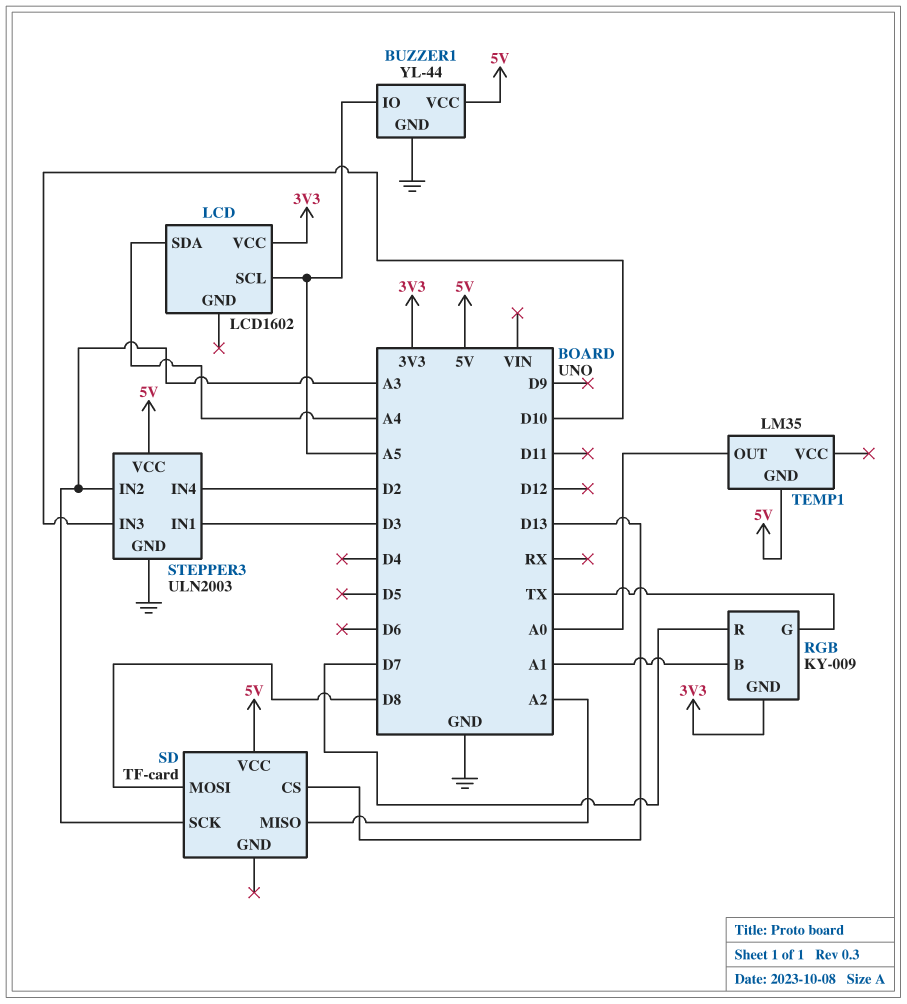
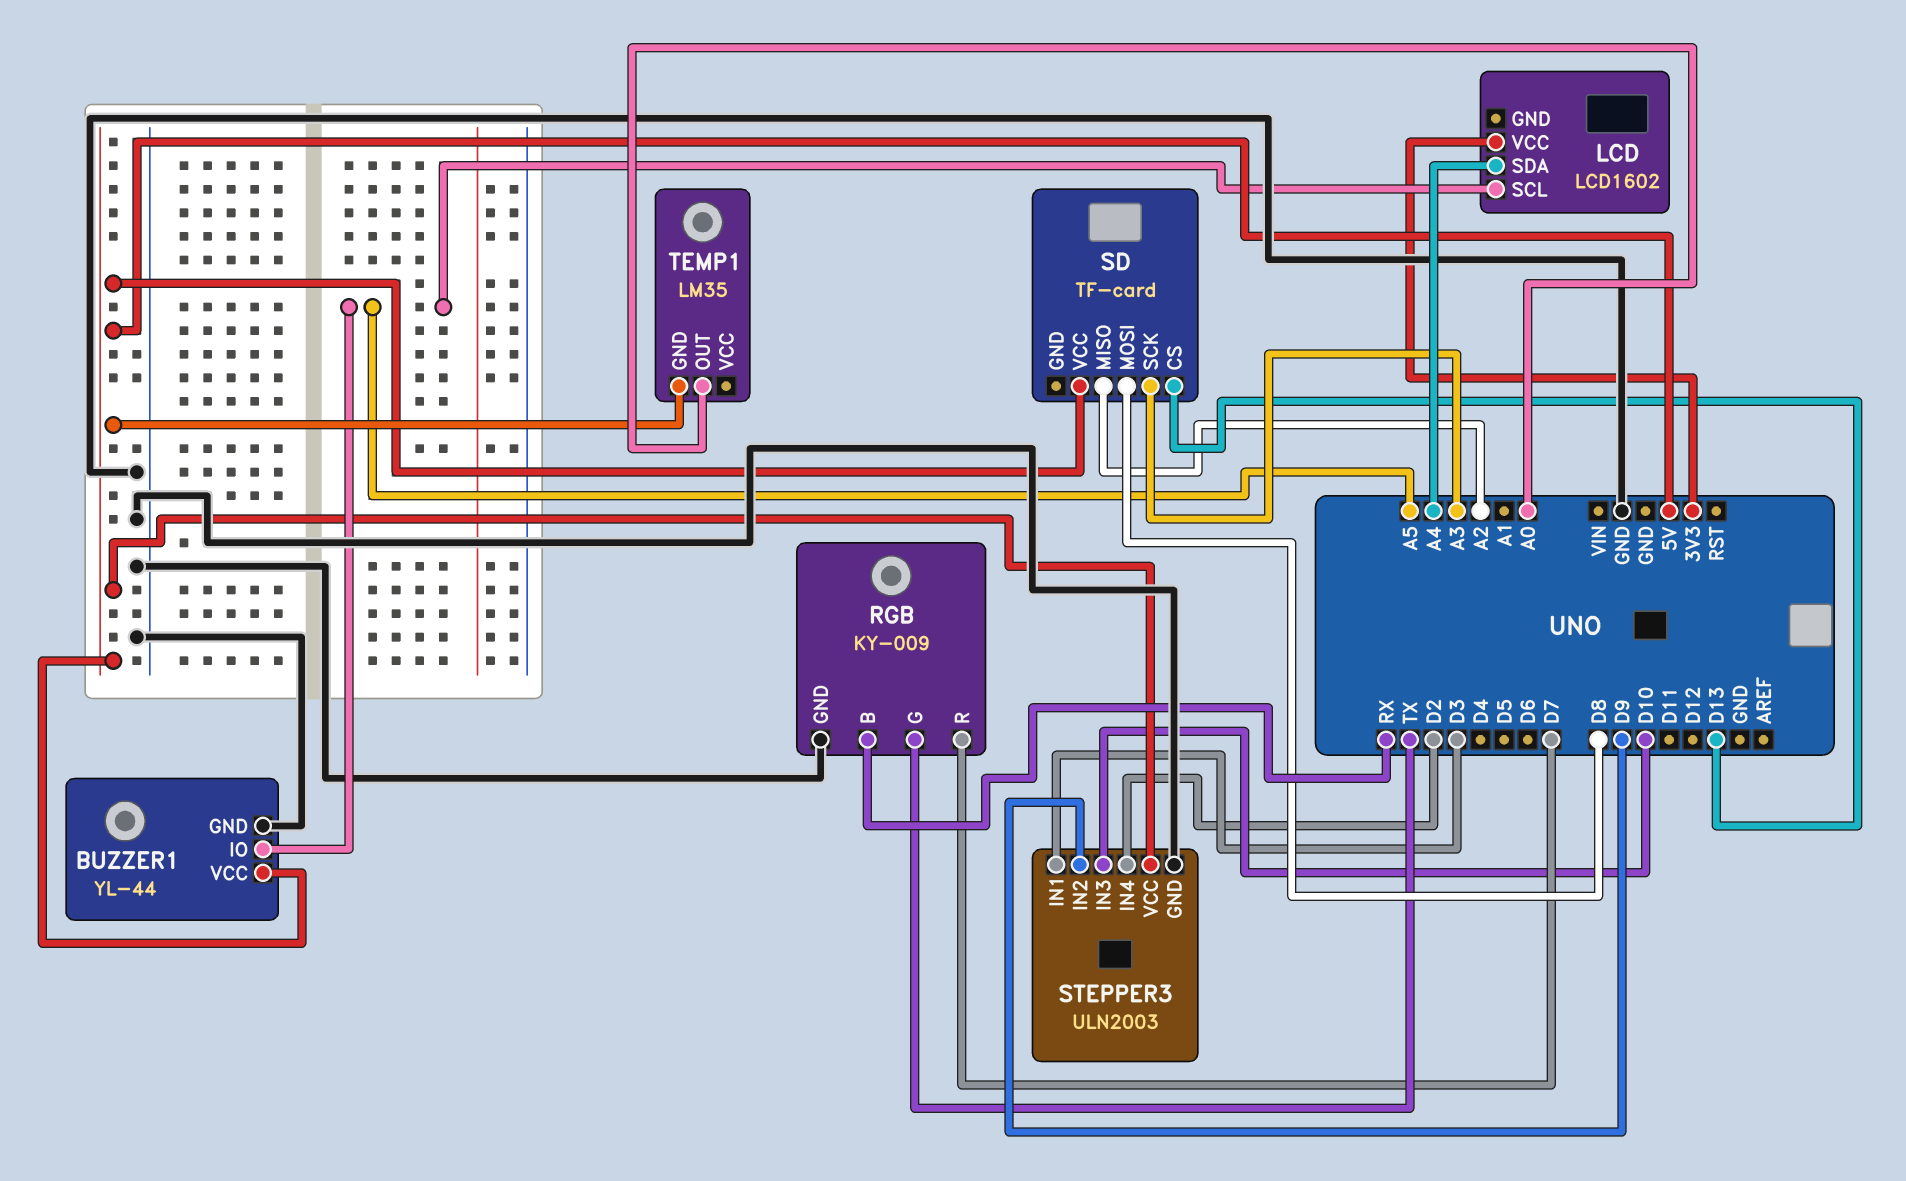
RGB pin B: A1 -> RX
RGB pin GND: 3V3 -> GND
STEPPER3 pin IN2: A3 -> D9

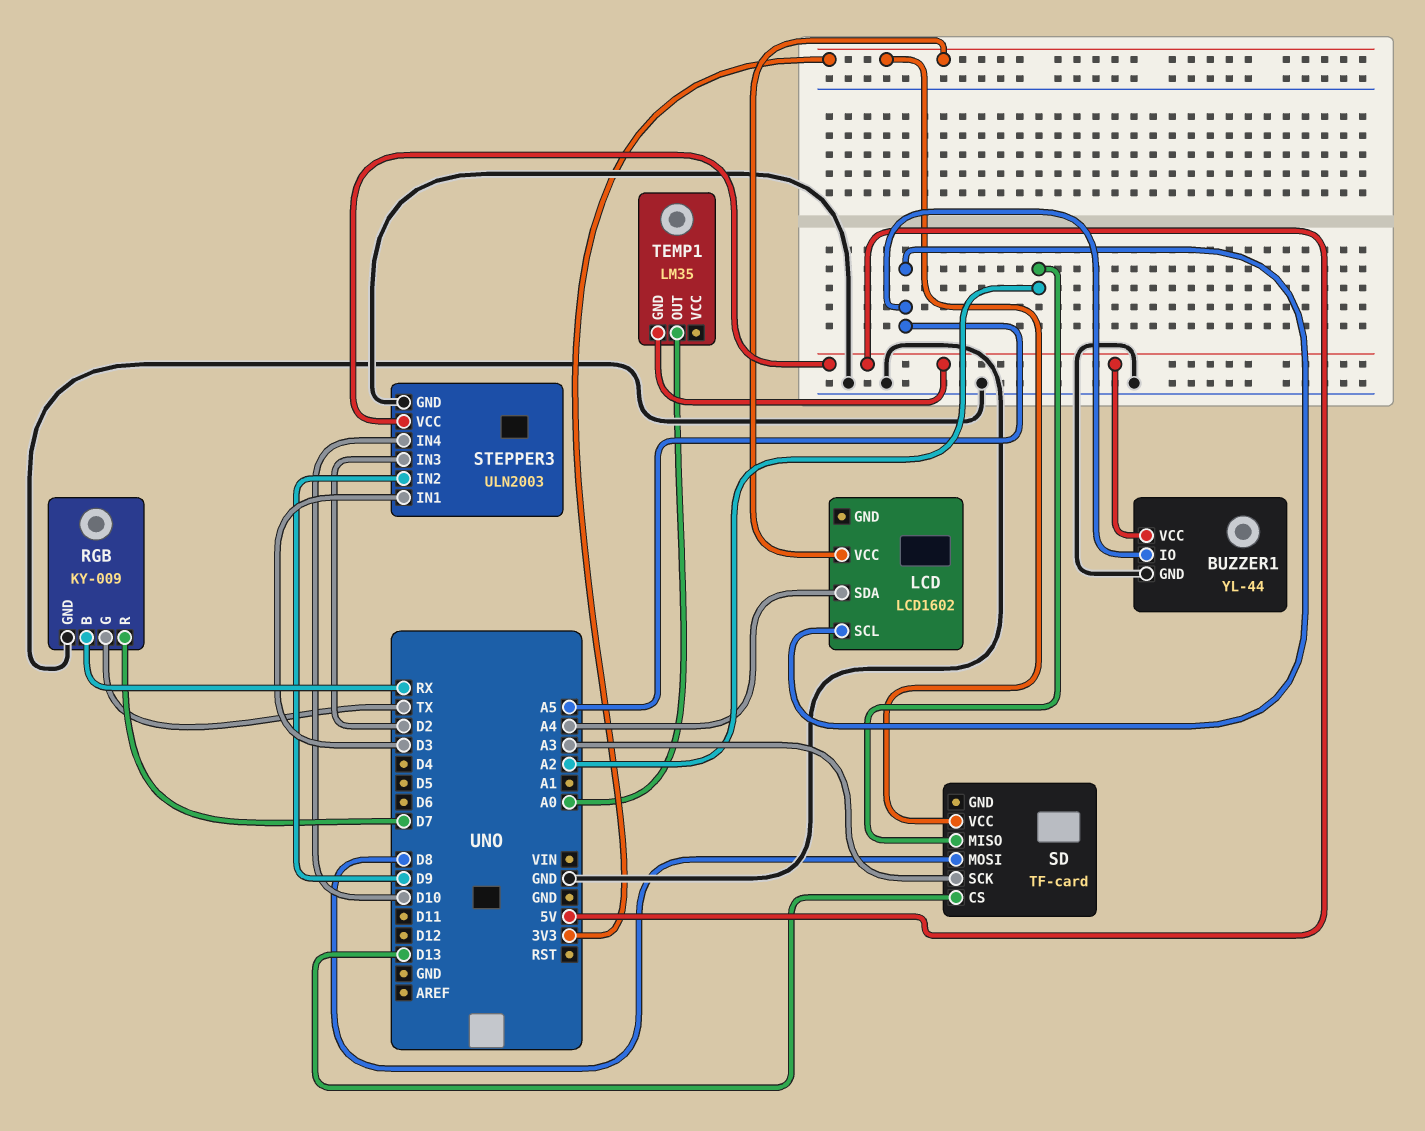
SD pin VCC: 5V -> 3V3
STEPPER3 pin IN3: D10 -> D2
STEPPER3 pin IN4: D2 -> D10

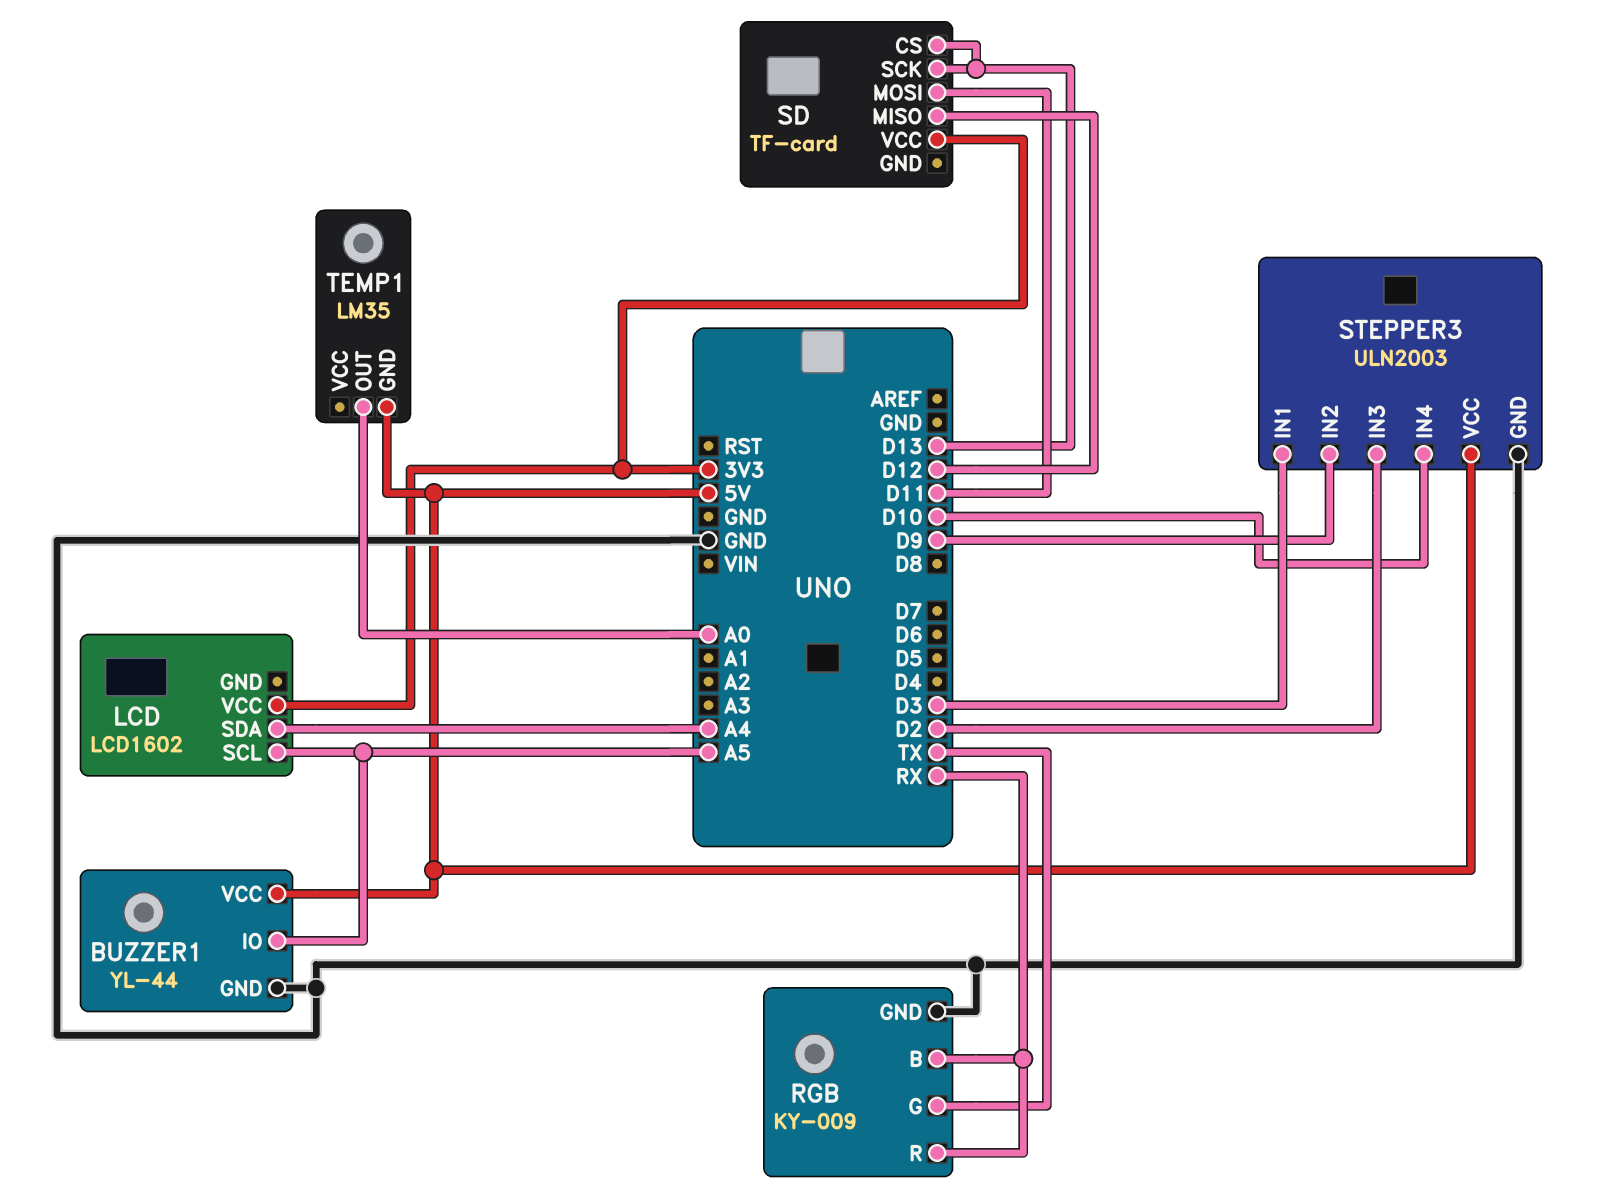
RGB pin R: D7 -> RX
SD pin MISO: A2 -> D12
SD pin MOSI: D8 -> D11
SD pin SCK: A3 -> D13

